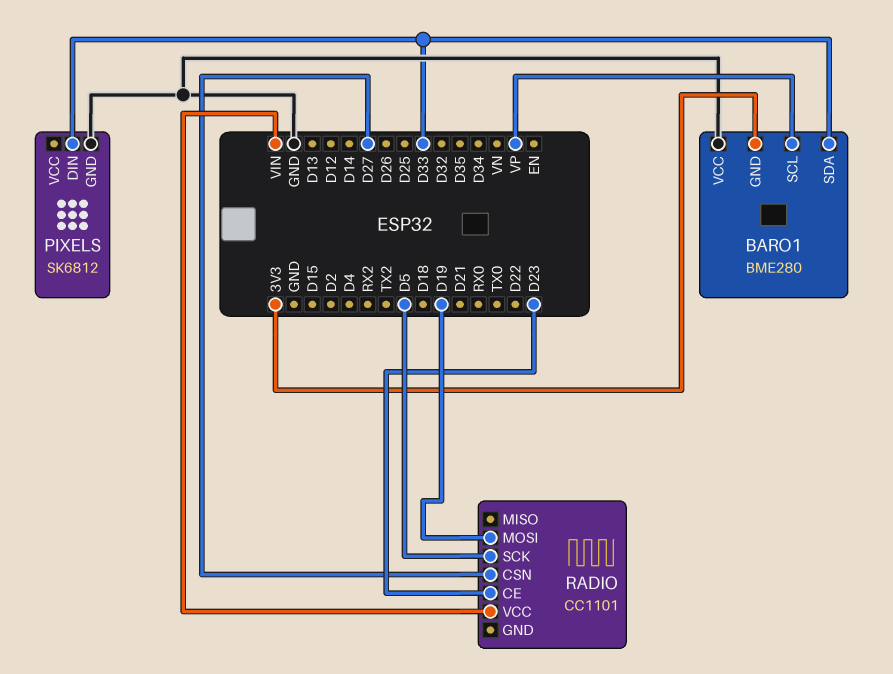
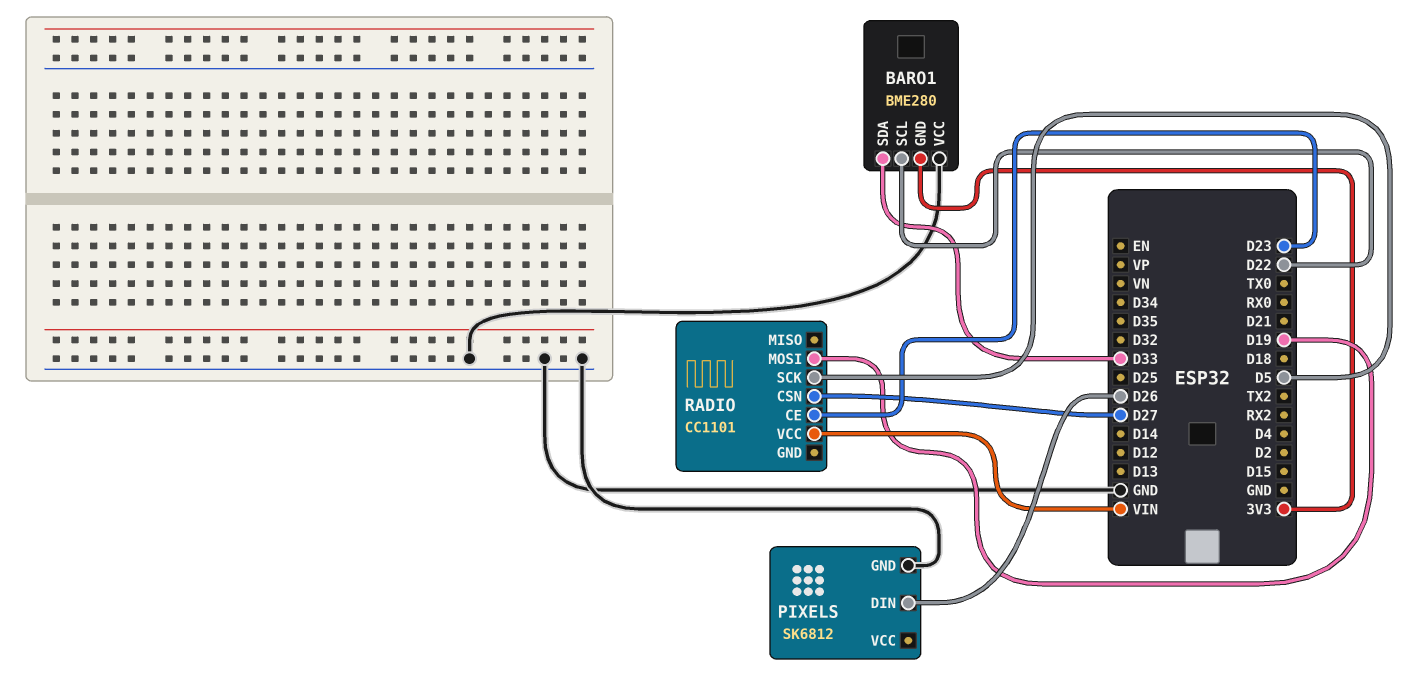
BARO1 pin SCL: VP -> D22
PIXELS pin DIN: D33 -> D26

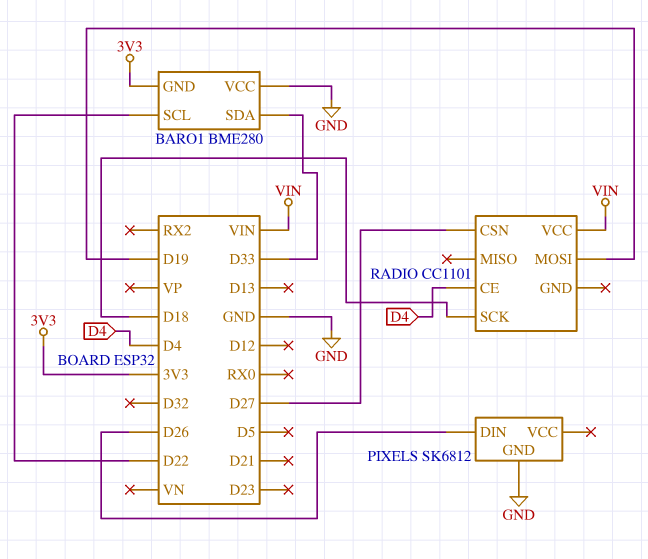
RADIO pin CE: D23 -> D4
RADIO pin SCK: D5 -> D18

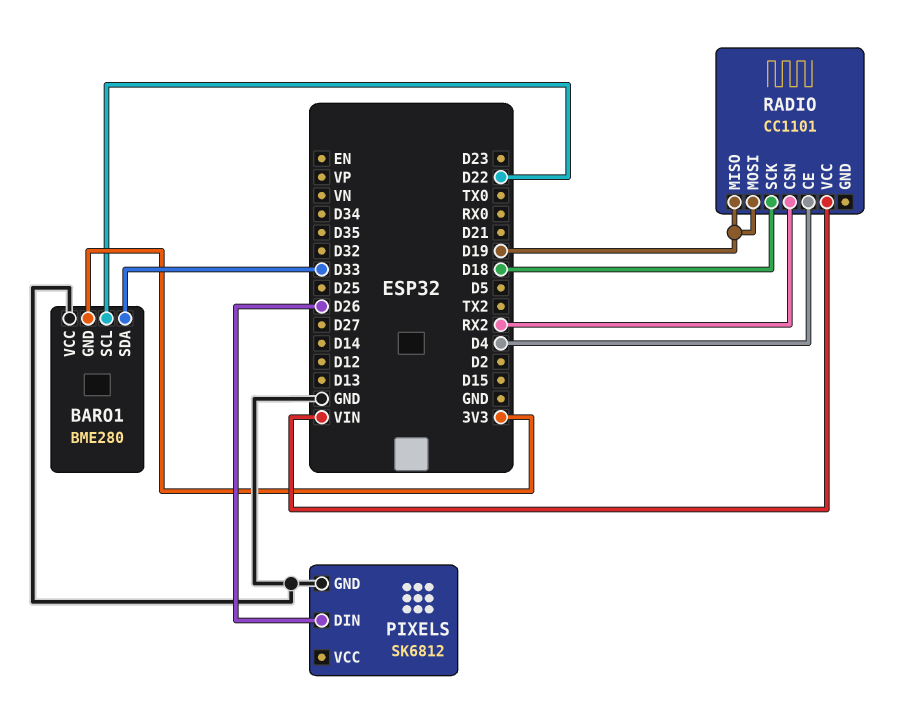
RADIO pin CSN: D27 -> RX2
RADIO pin MISO: none -> D19

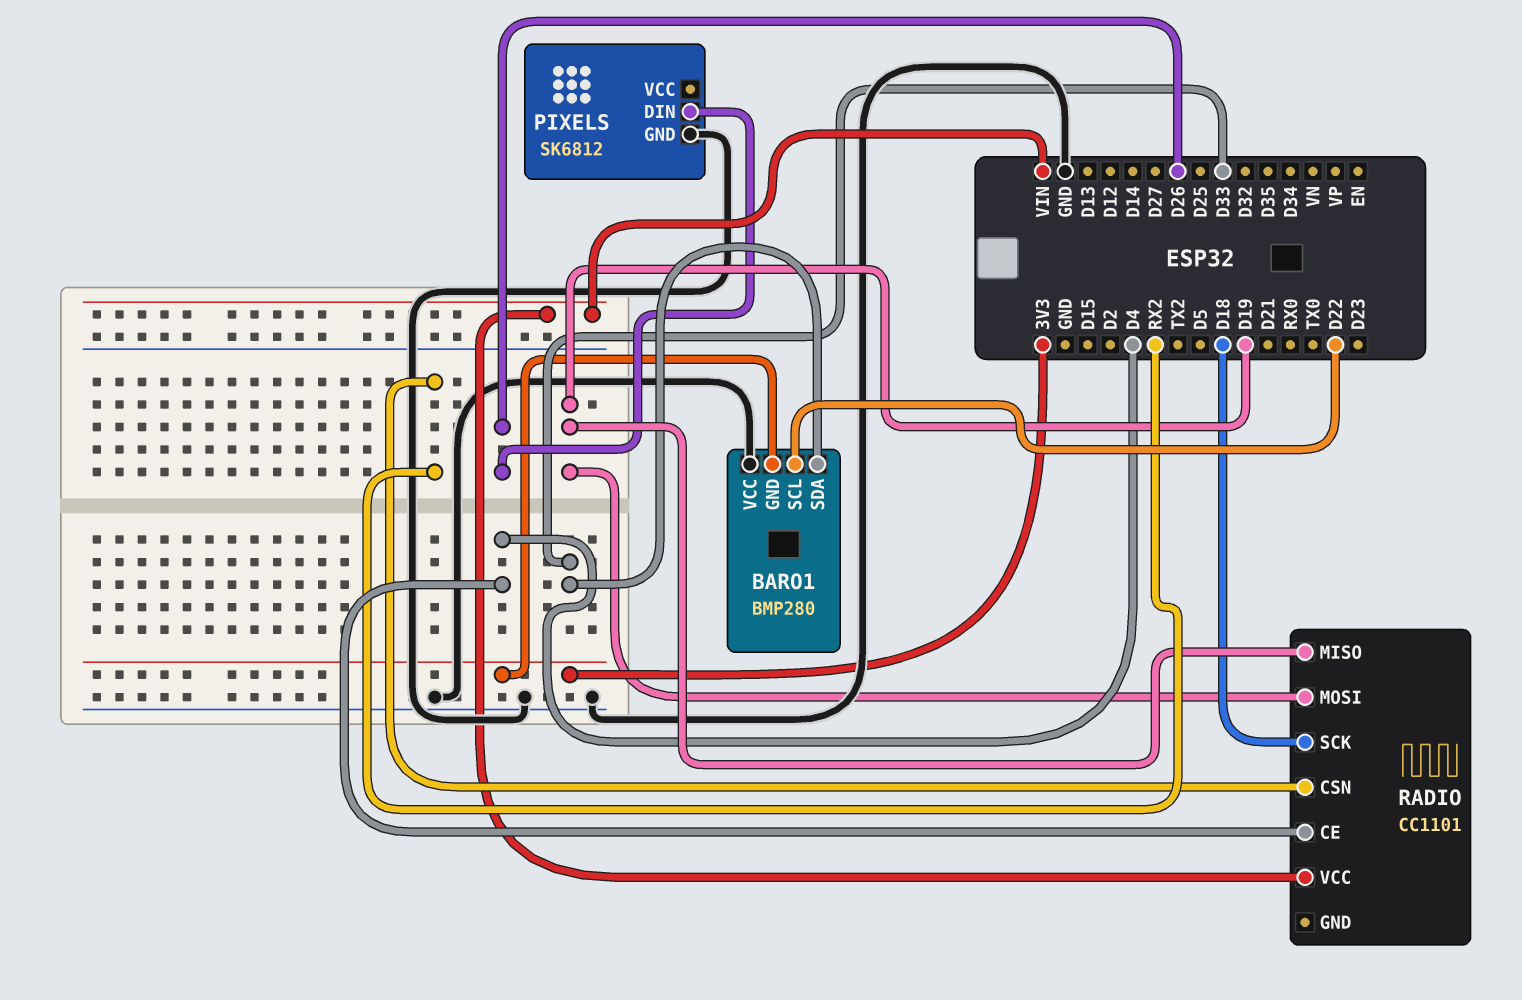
BARO1: BME280 -> BMP280

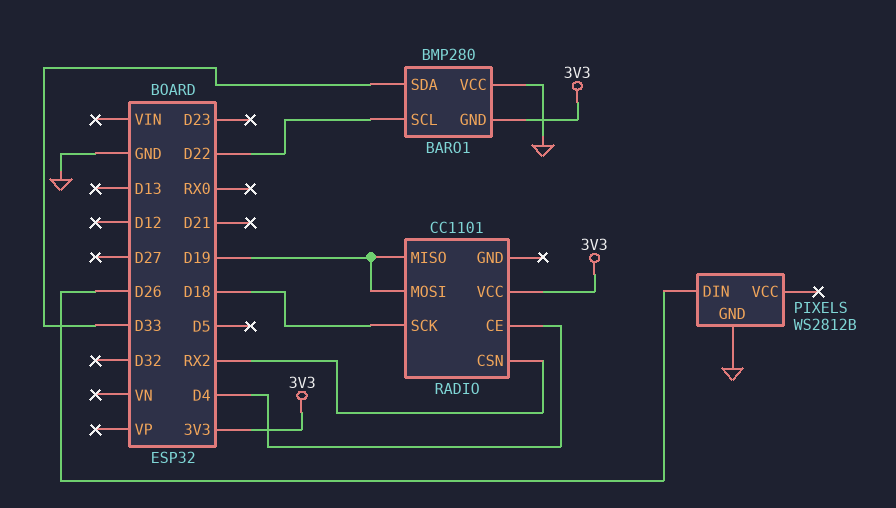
PIXELS: SK6812 -> WS2812B
RADIO pin VCC: VIN -> 3V3

